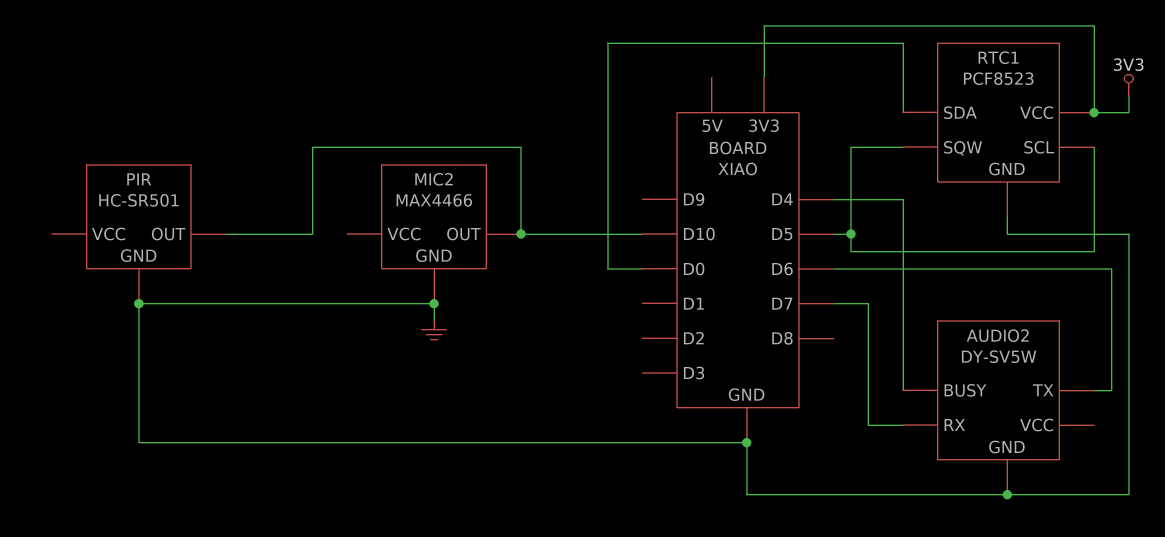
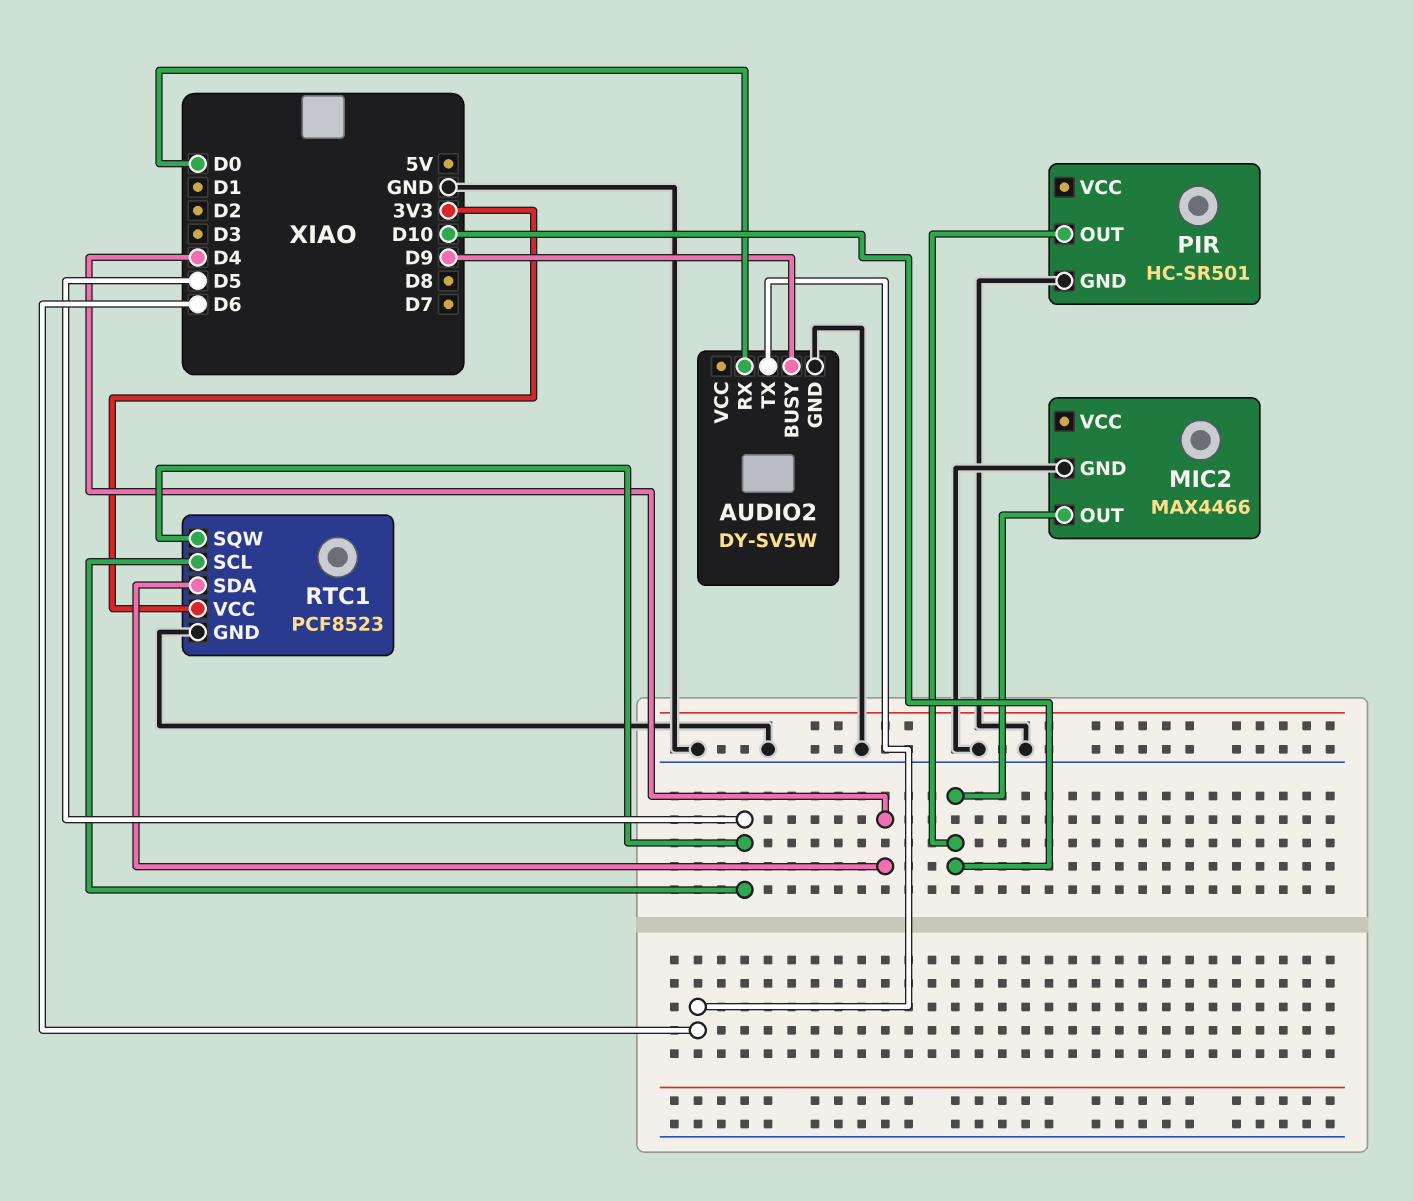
AUDIO2 pin BUSY: D4 -> D9
AUDIO2 pin RX: D7 -> D0
RTC1 pin SDA: D0 -> D4

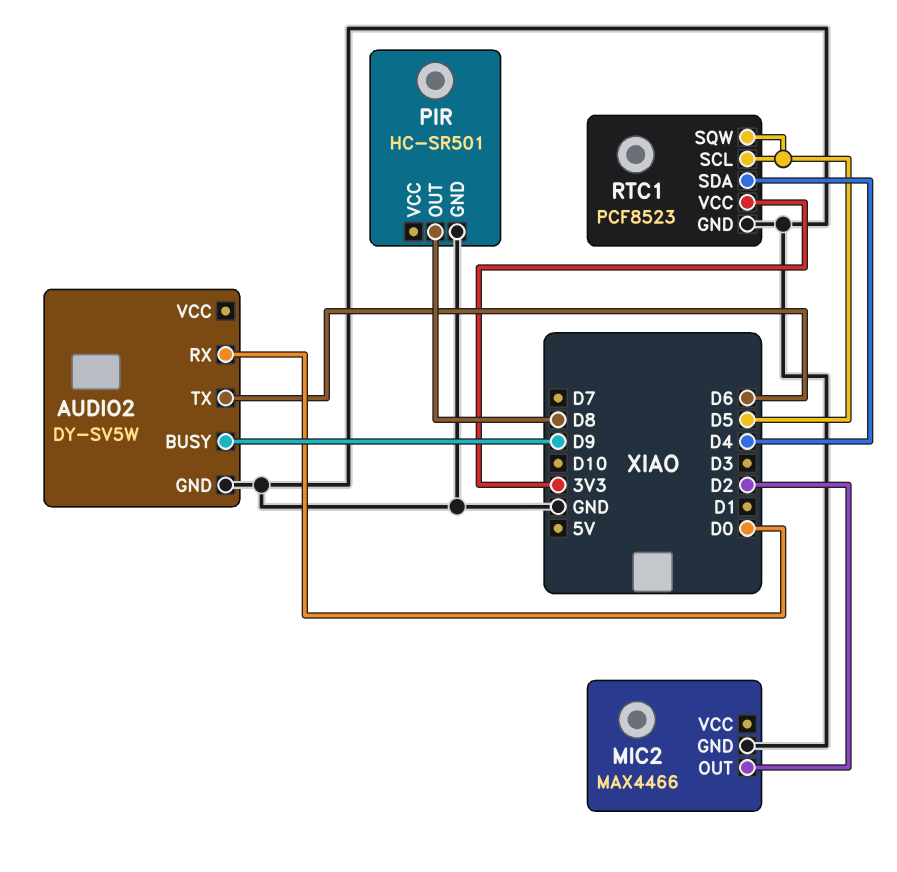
MIC2 pin OUT: D10 -> D2
PIR pin OUT: D10 -> D8

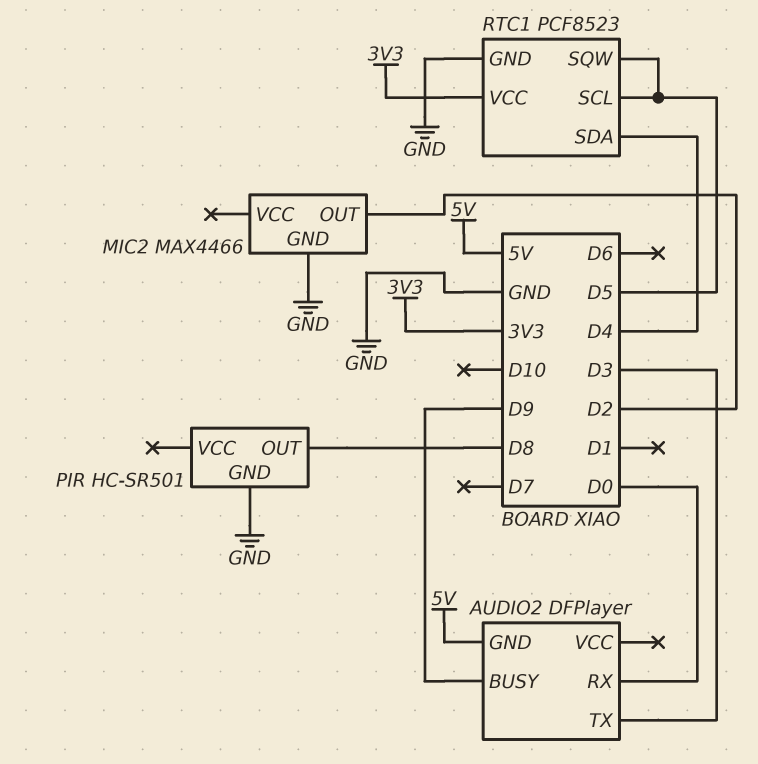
AUDIO2: DY-SV5W -> DFPlayer
AUDIO2 pin GND: GND -> 5V
AUDIO2 pin TX: D6 -> D3

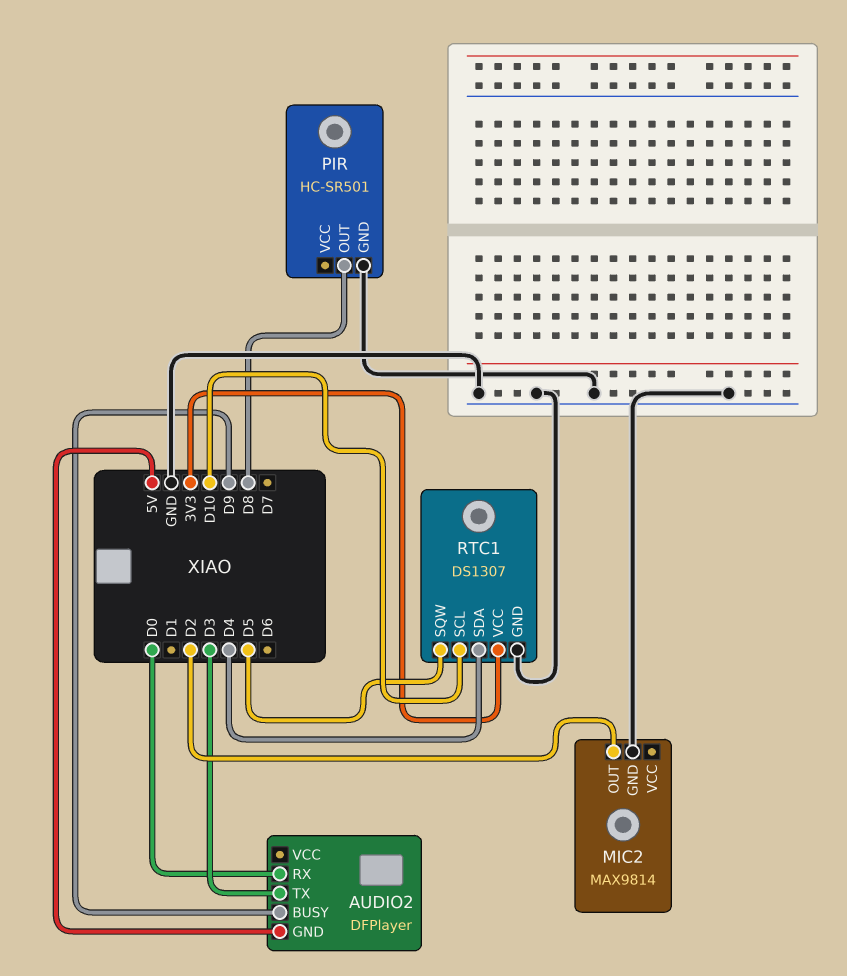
MIC2: MAX4466 -> MAX9814
RTC1: PCF8523 -> DS1307
RTC1 pin SCL: D5 -> D10

